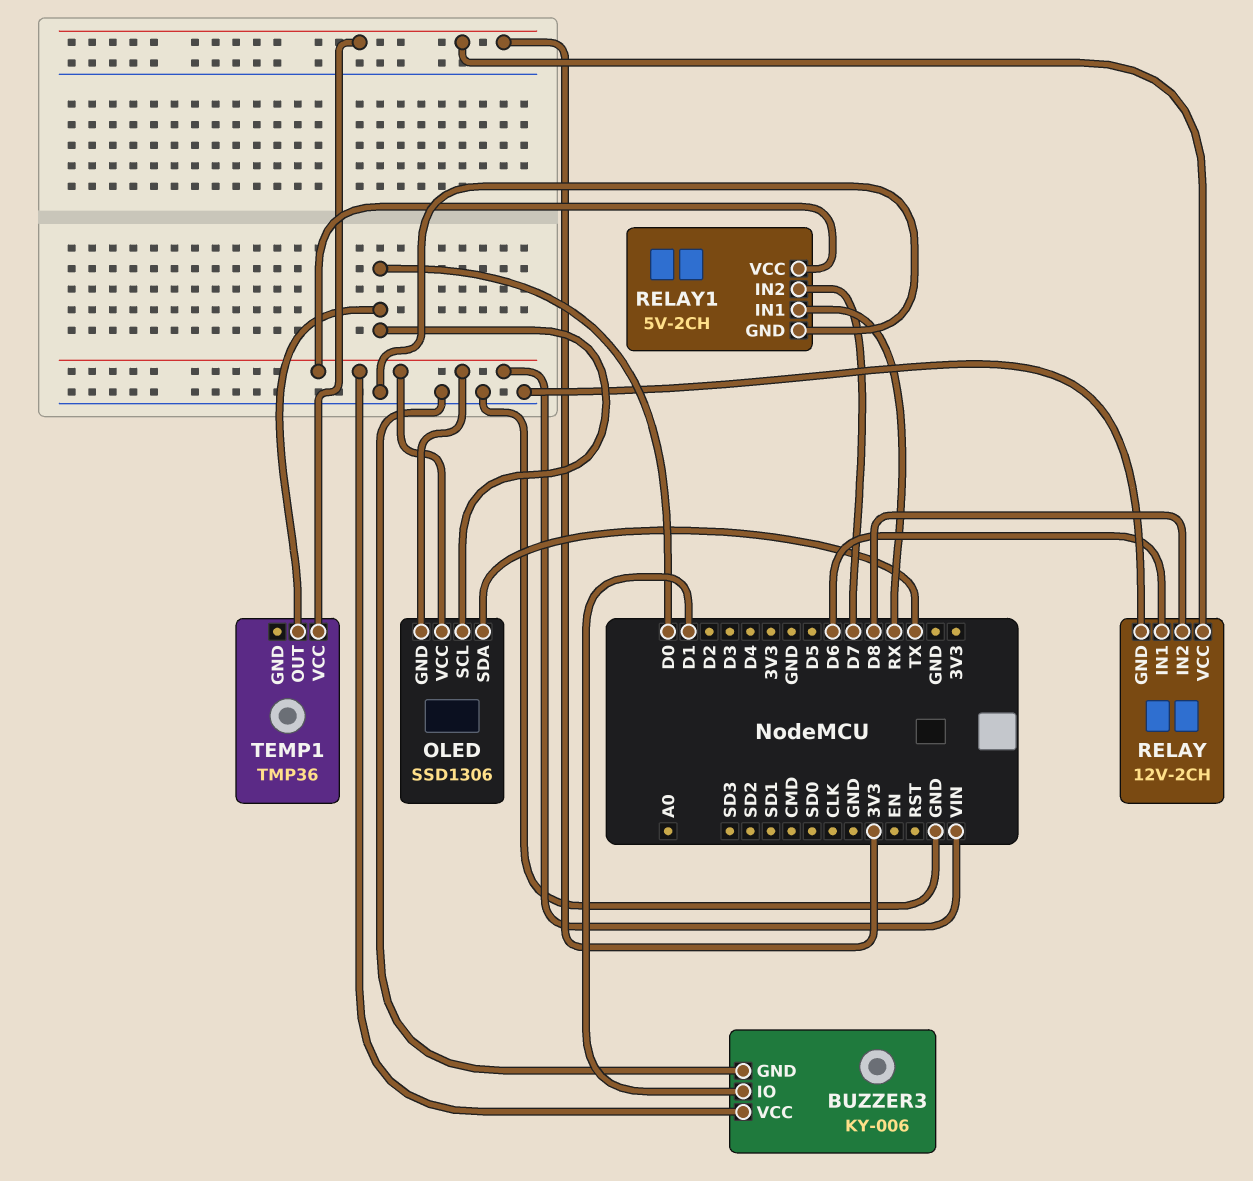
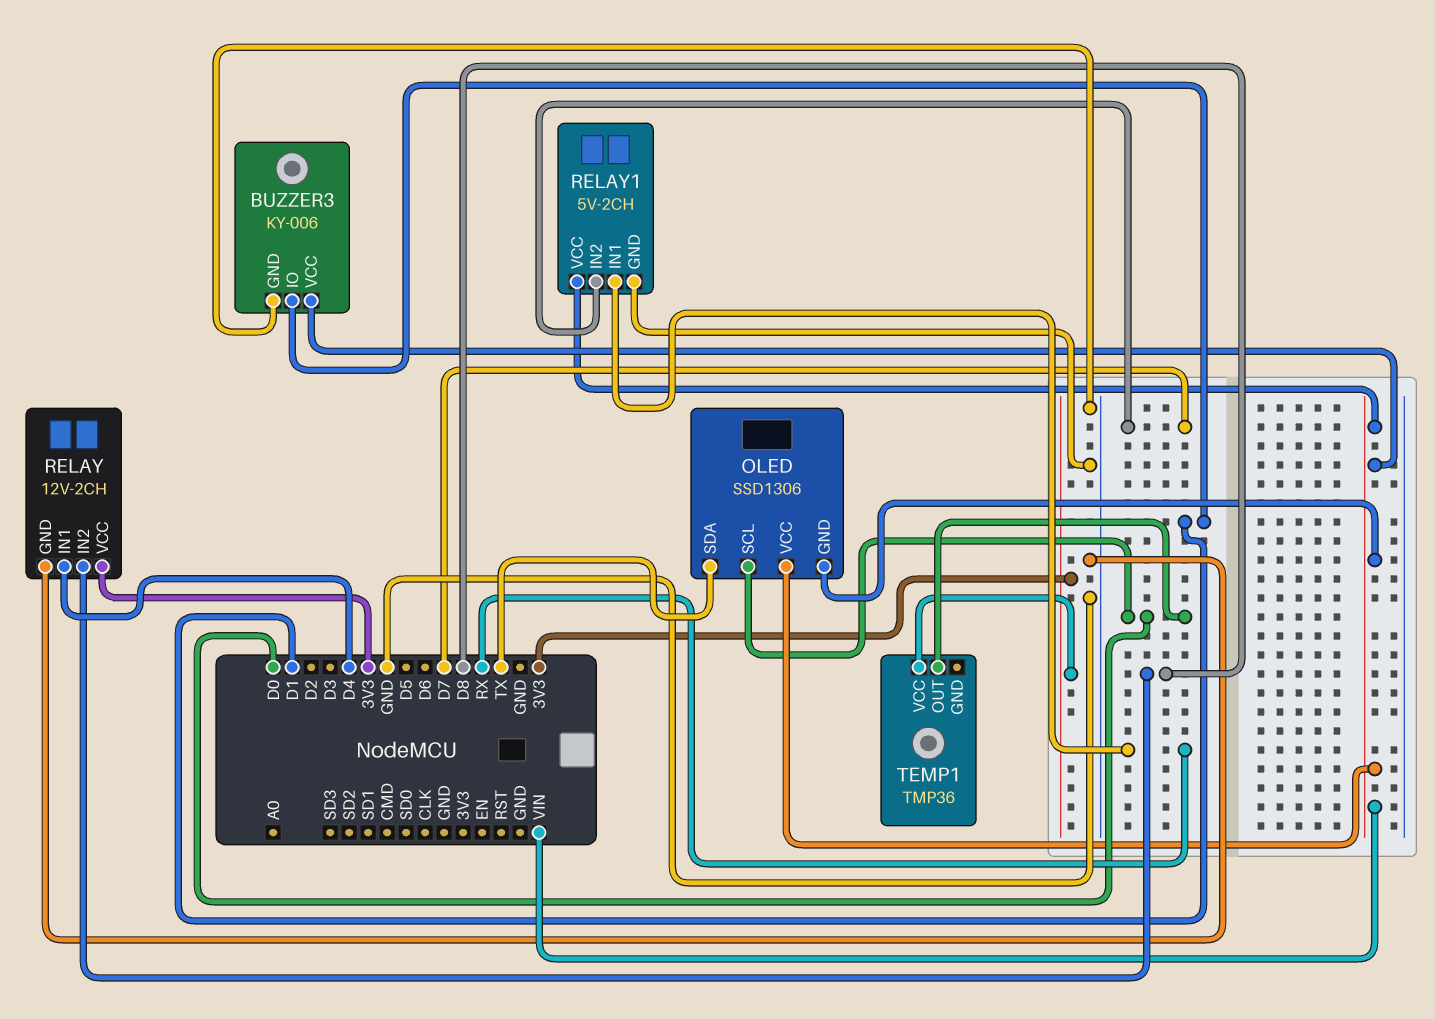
RELAY pin IN1: D6 -> D4

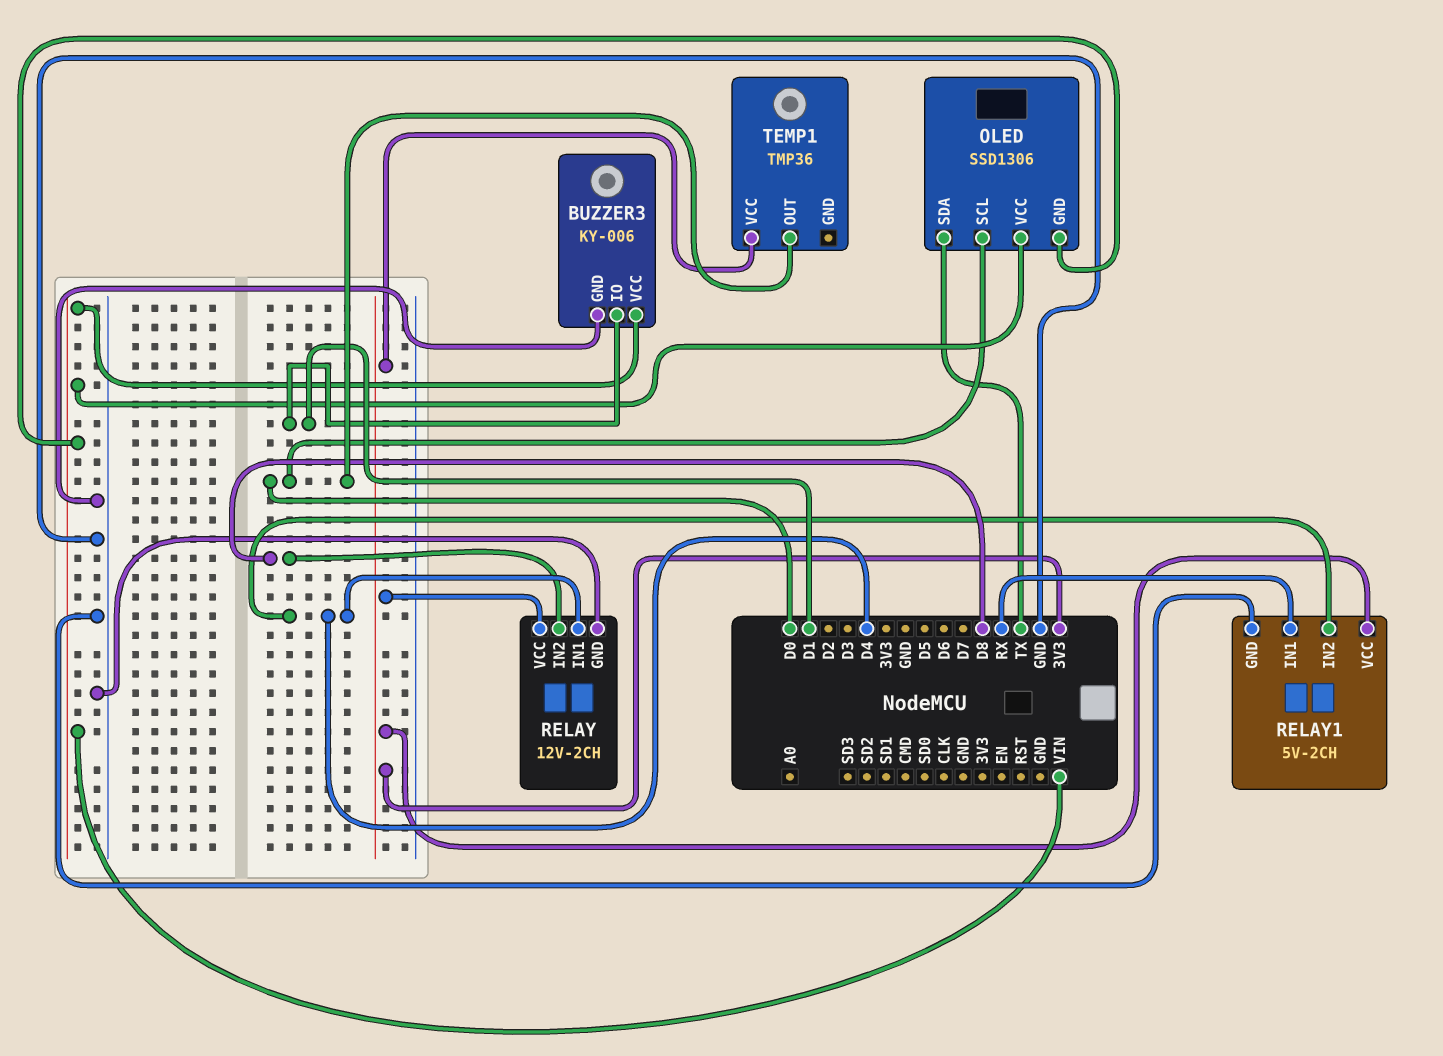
RELAY1 pin IN2: D7 -> D4
RELAY1 pin VCC: VIN -> 3V3

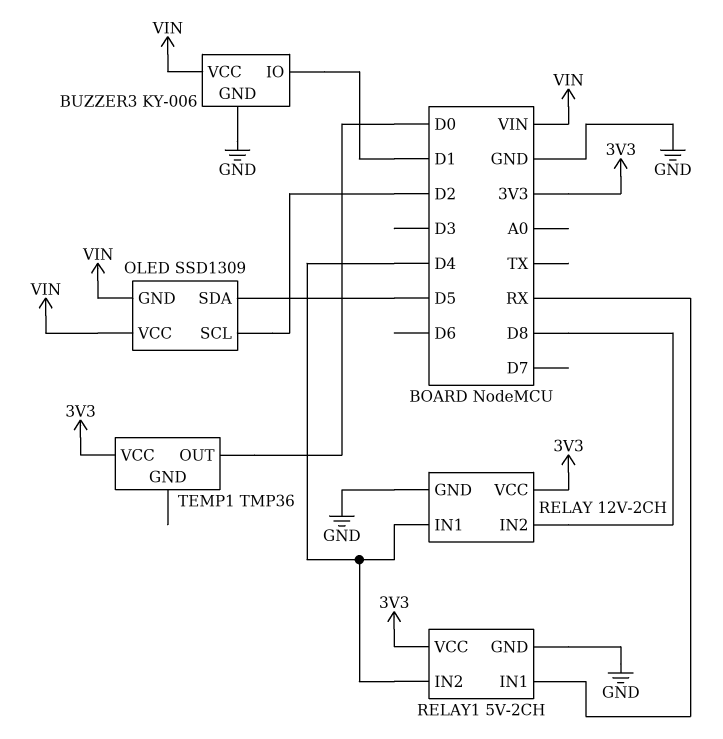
OLED: SSD1306 -> SSD1309
OLED pin SCL: D0 -> D2
OLED pin SDA: TX -> D5

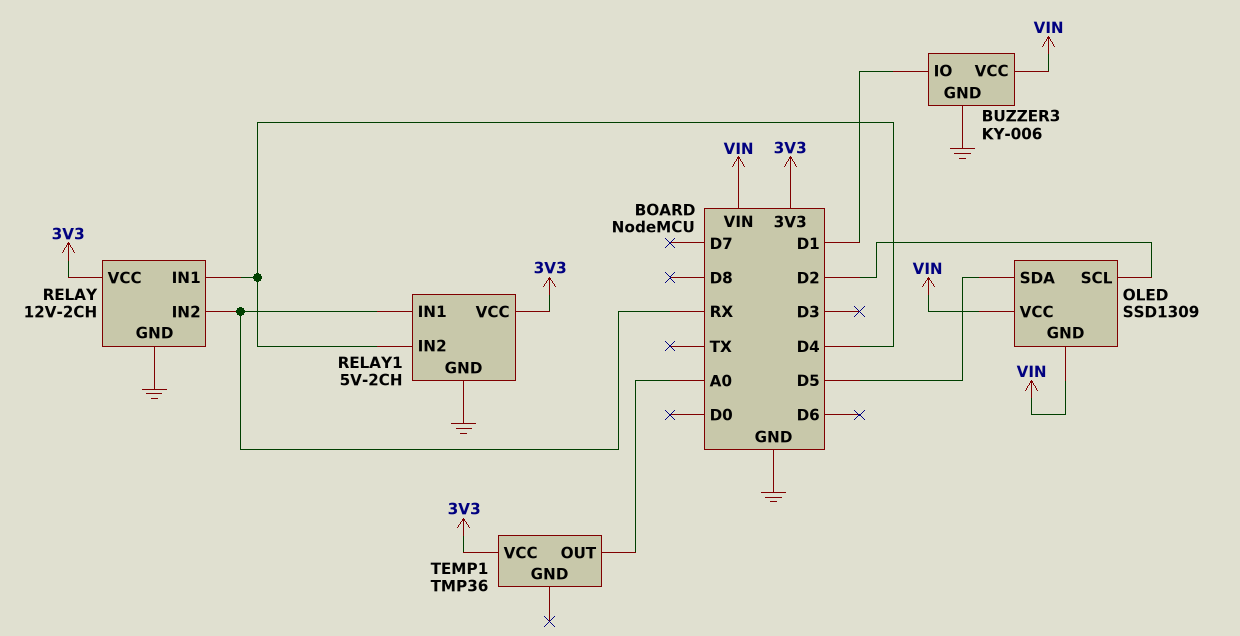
RELAY pin IN2: D8 -> RX
TEMP1 pin OUT: D0 -> A0

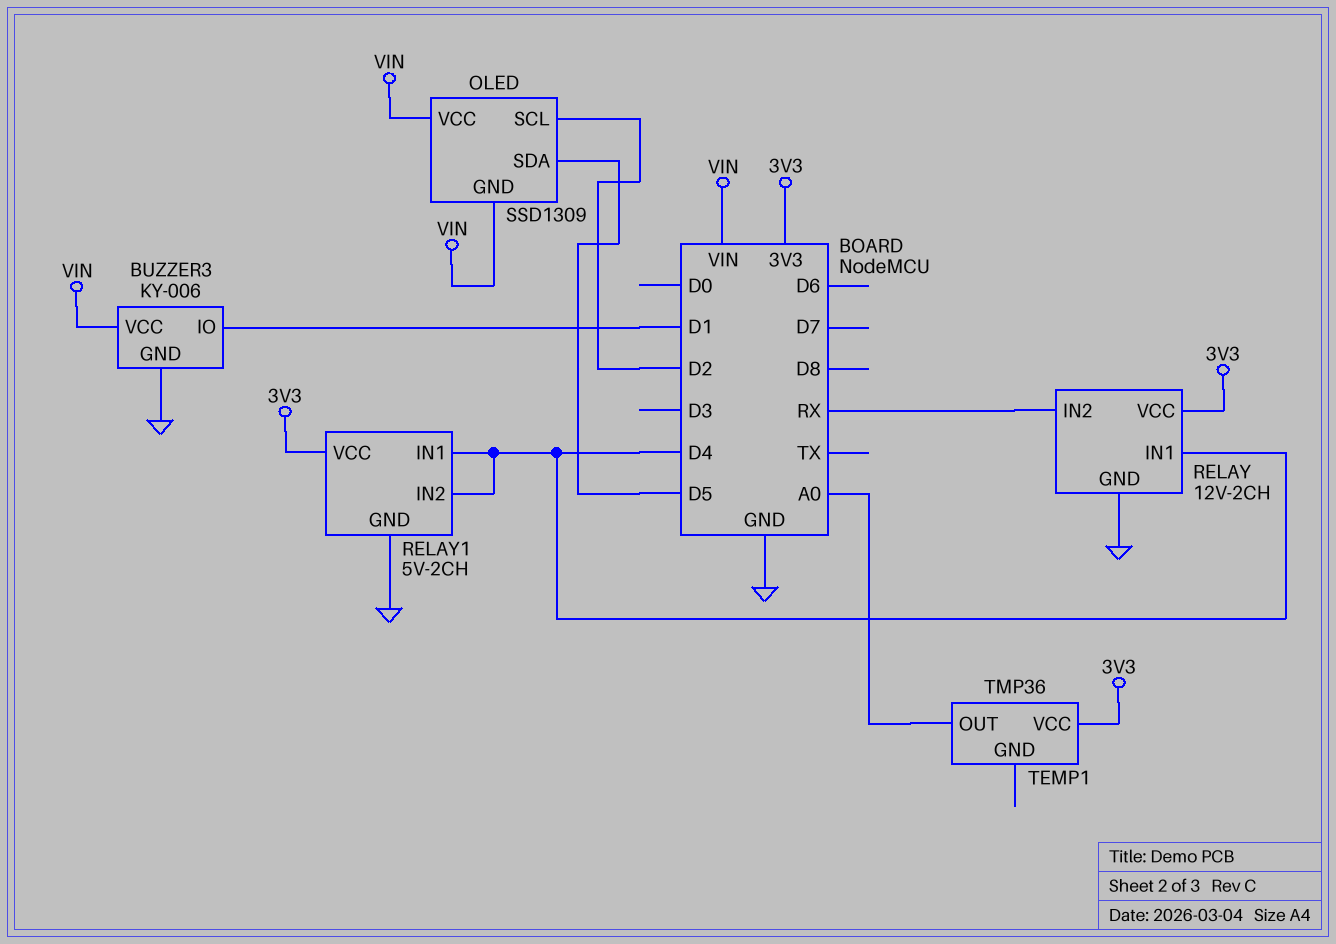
RELAY1 pin IN1: RX -> D4

